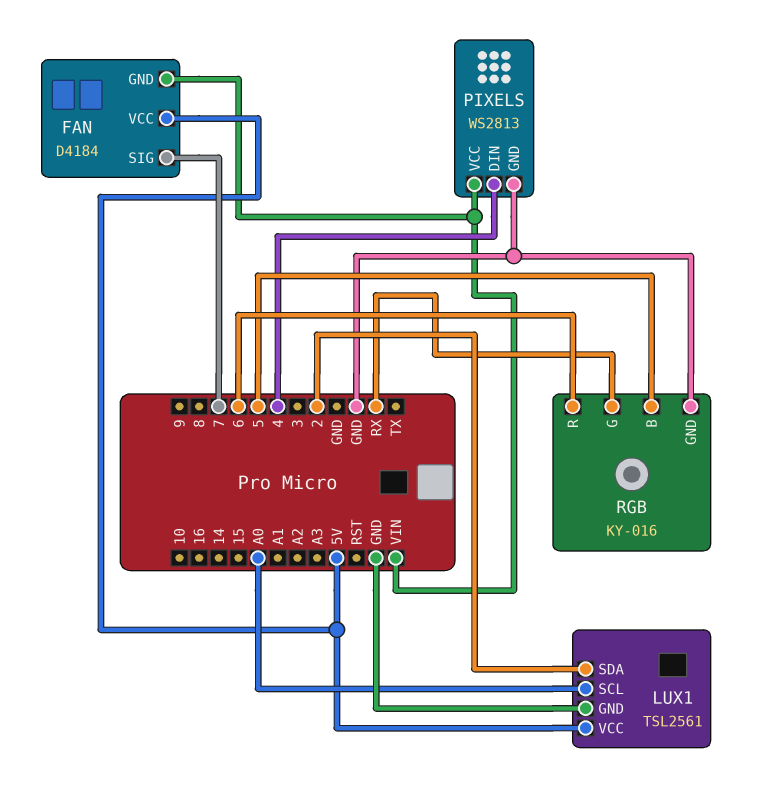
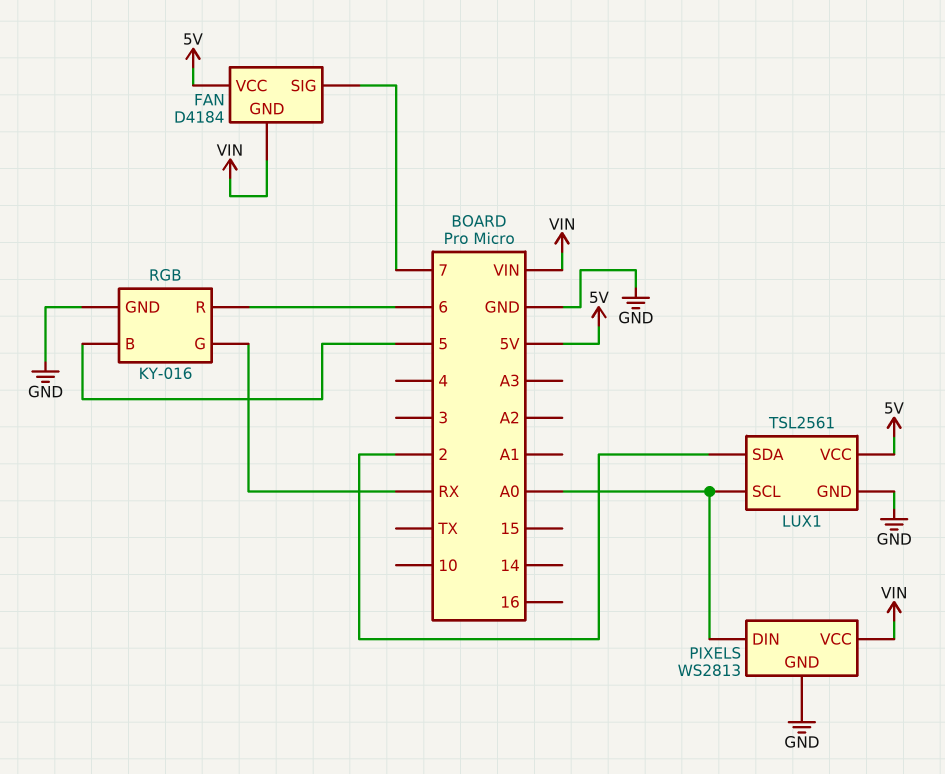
PIXELS pin DIN: 4 -> A0

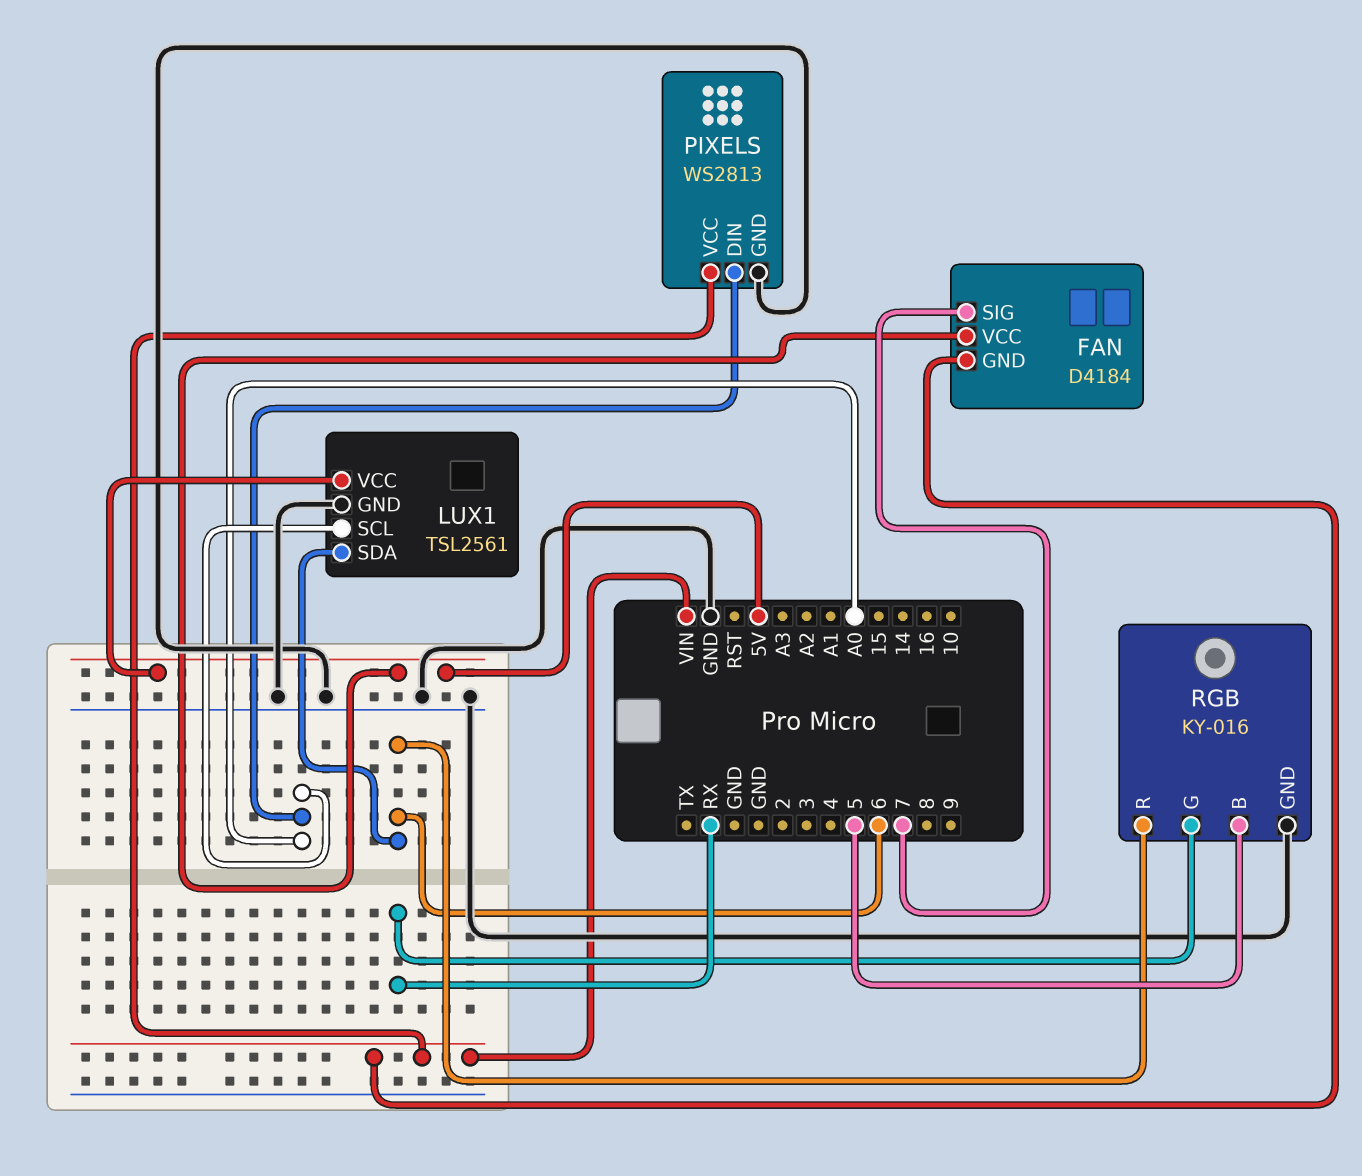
LUX1 pin SDA: 2 -> 6

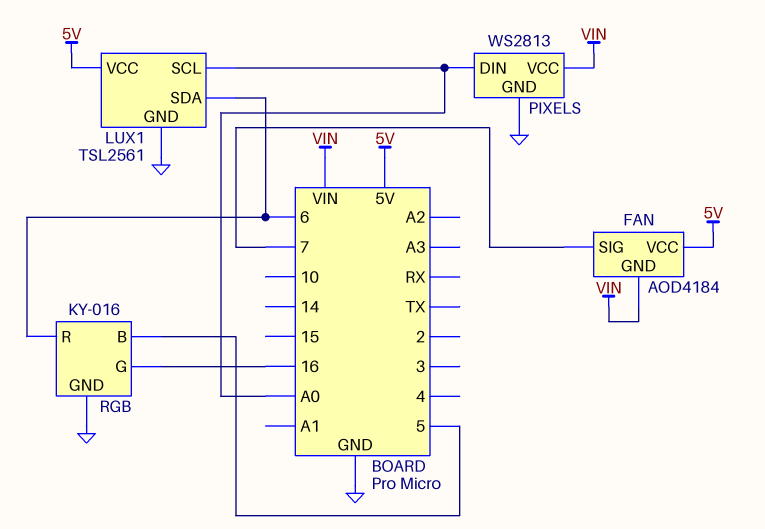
FAN: D4184 -> AOD4184
RGB pin G: RX -> 16

